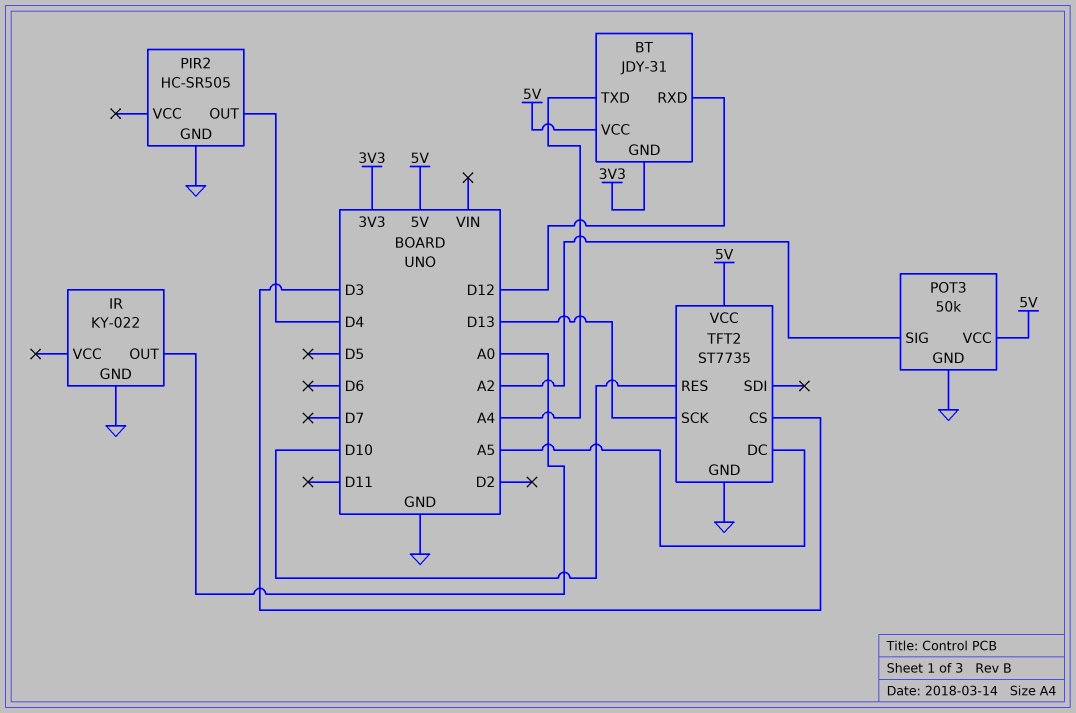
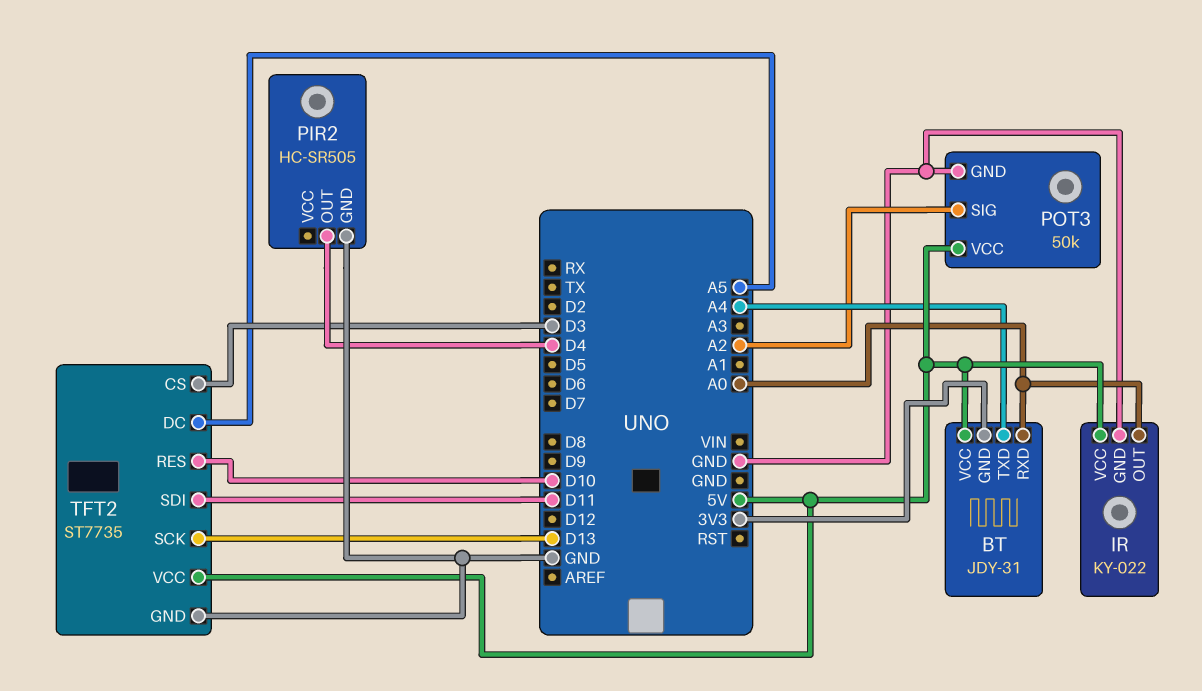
BT pin RXD: D12 -> A0
IR pin VCC: none -> 5V
TFT2 pin SDI: none -> D11

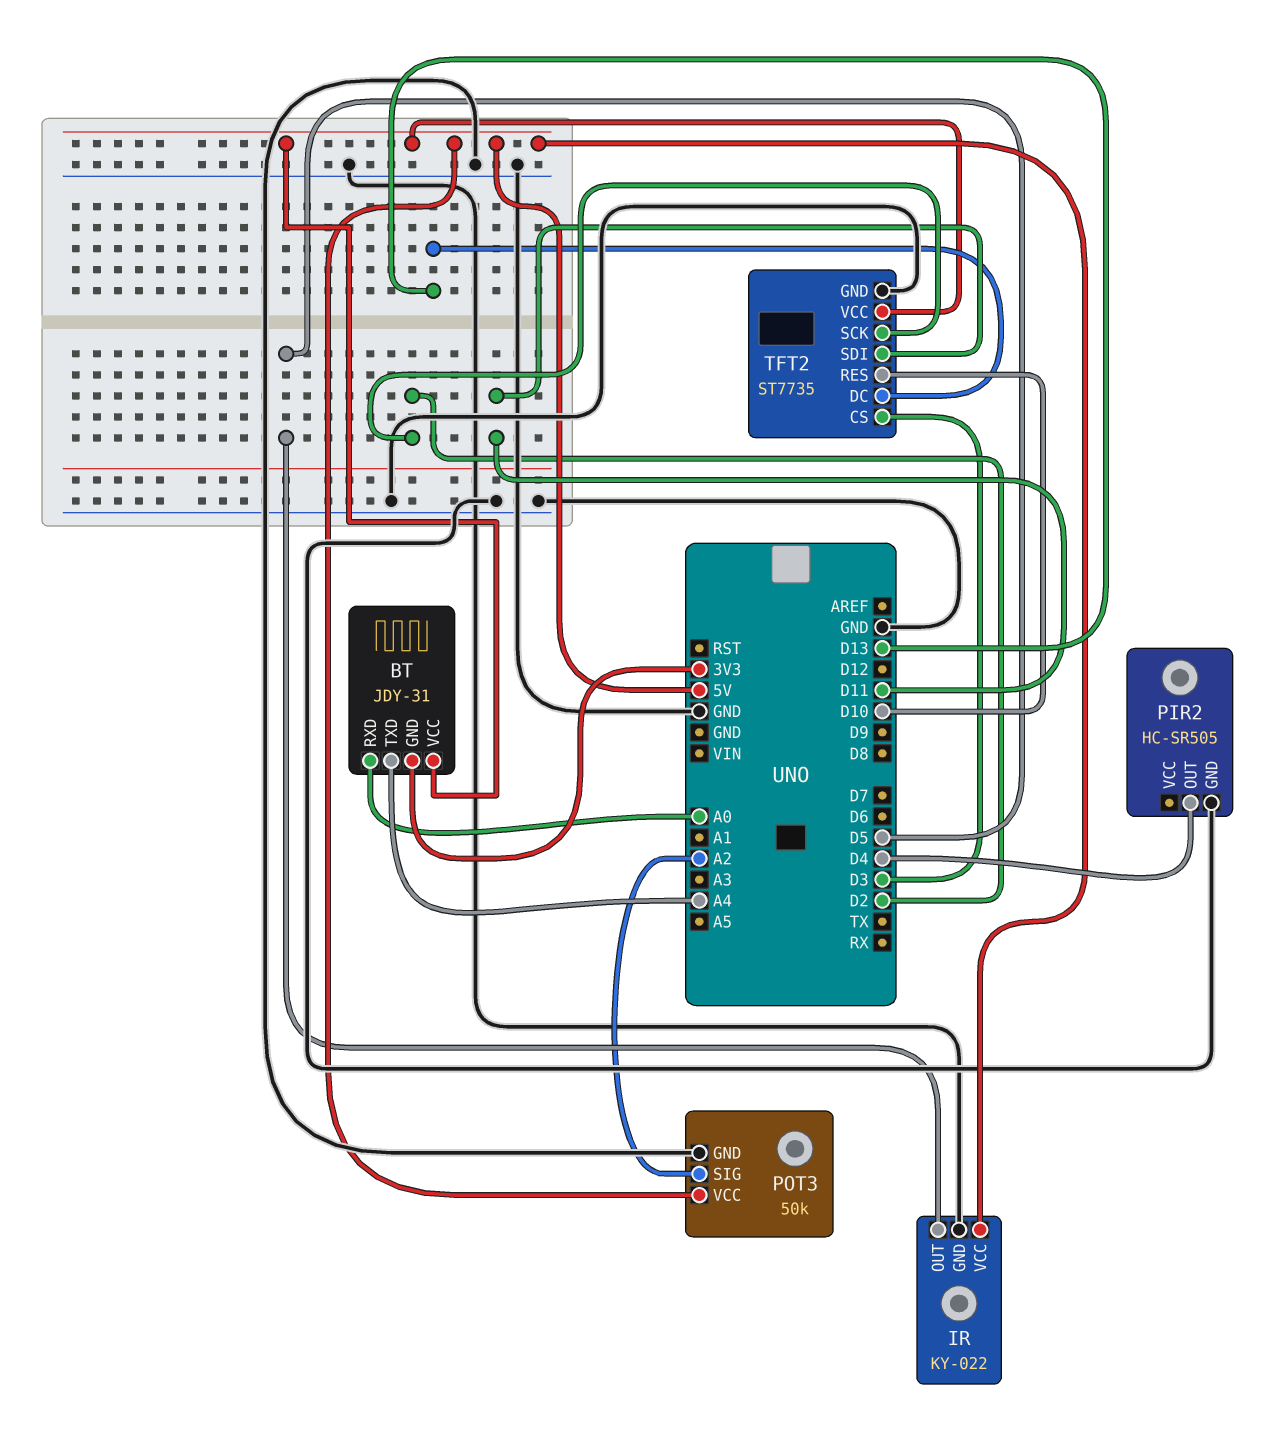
IR pin OUT: A0 -> D5
TFT2 pin DC: A5 -> D13
TFT2 pin SCK: D13 -> D2

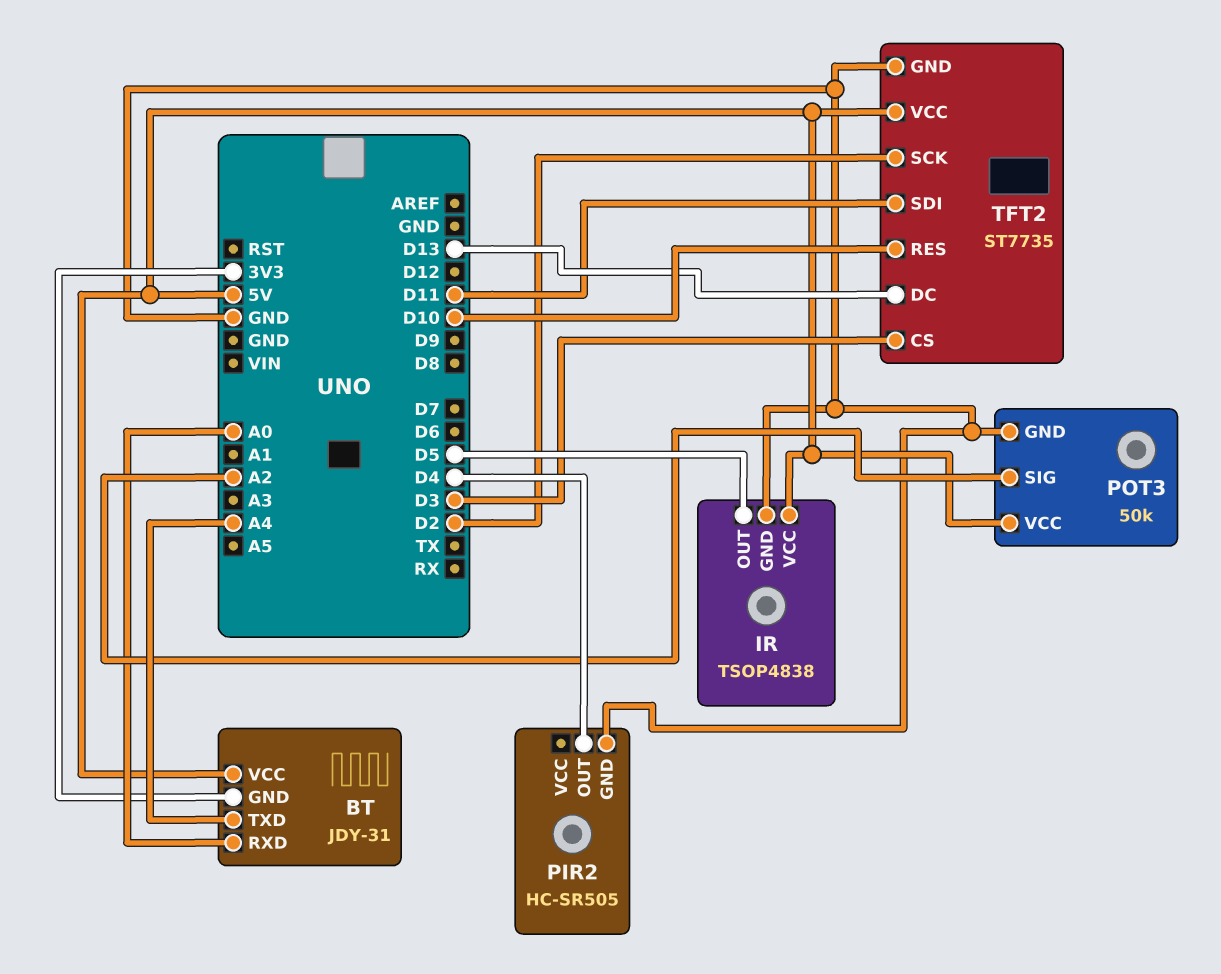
IR: KY-022 -> TSOP4838

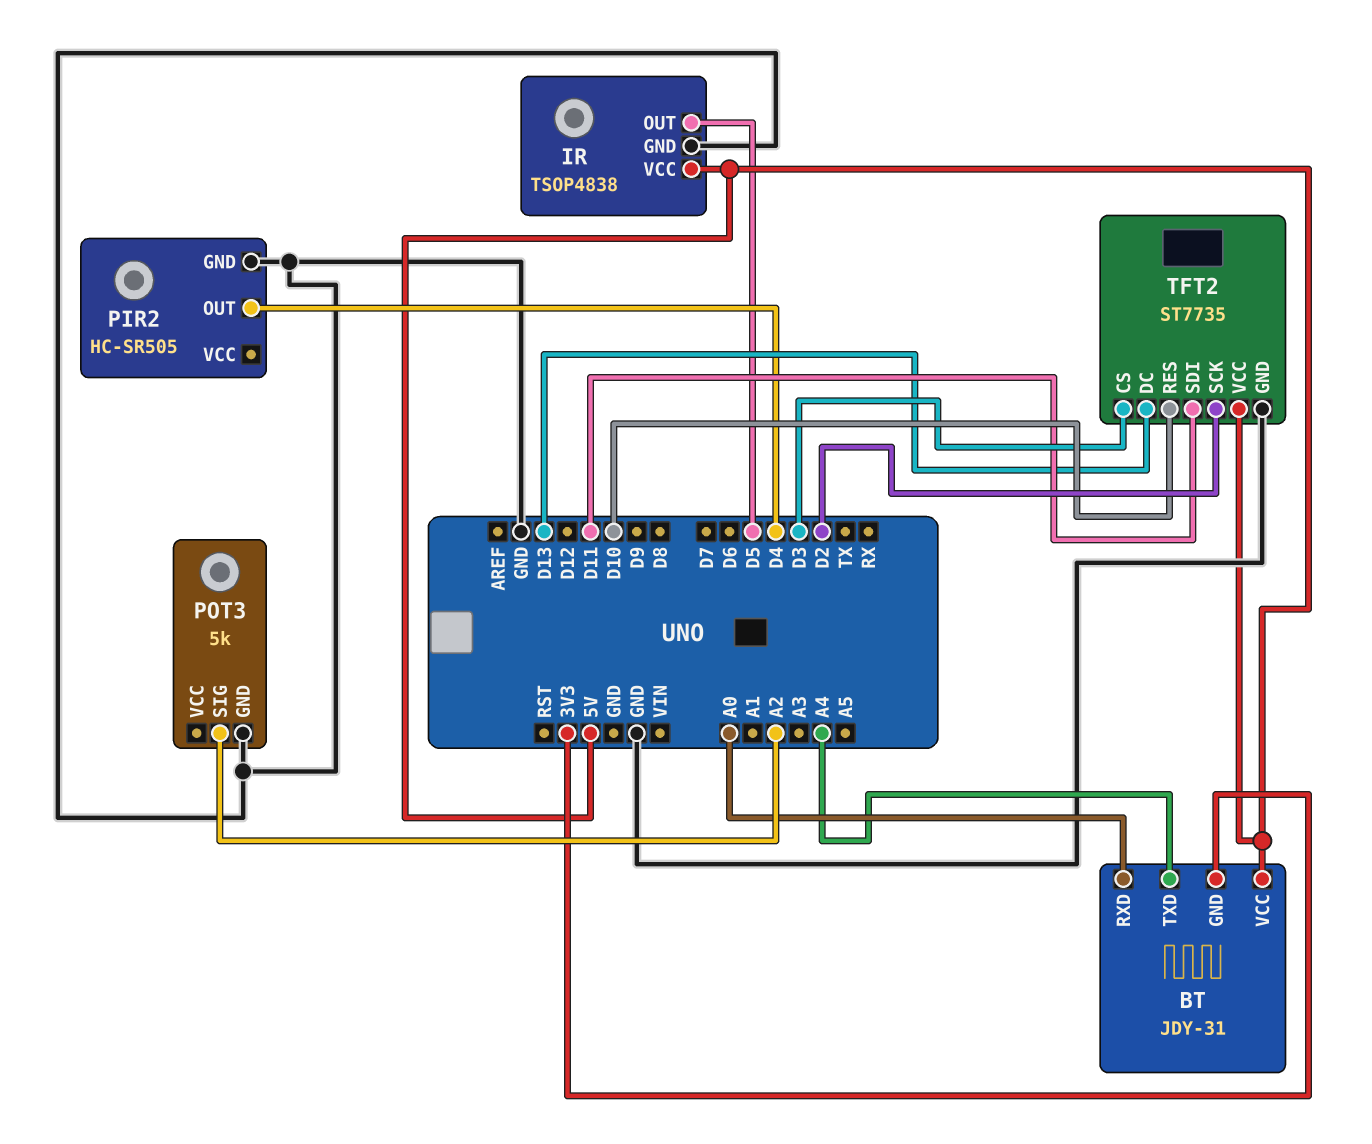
POT3: 50k -> 5k
POT3 pin VCC: 5V -> none

